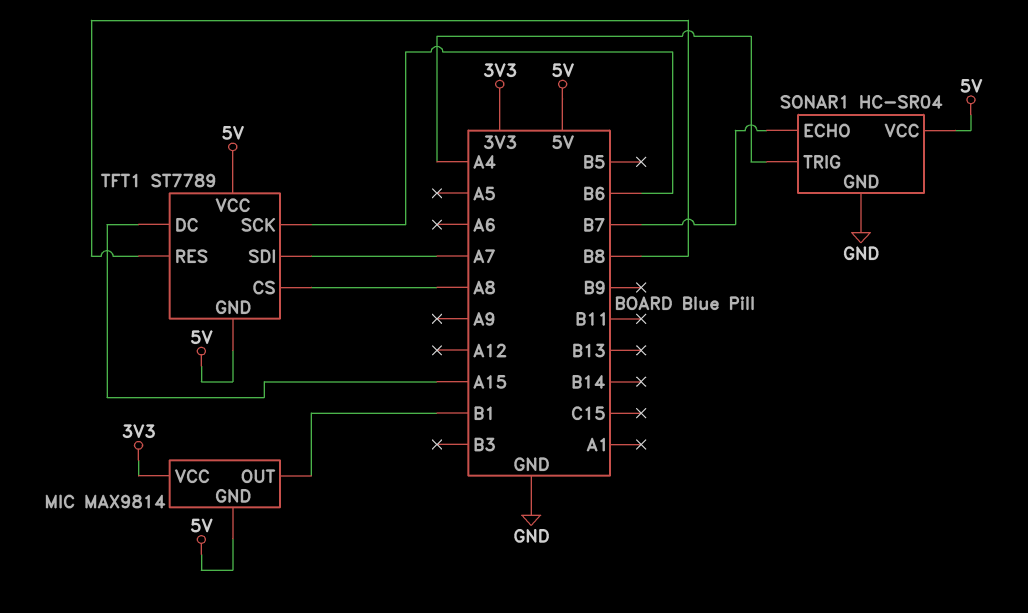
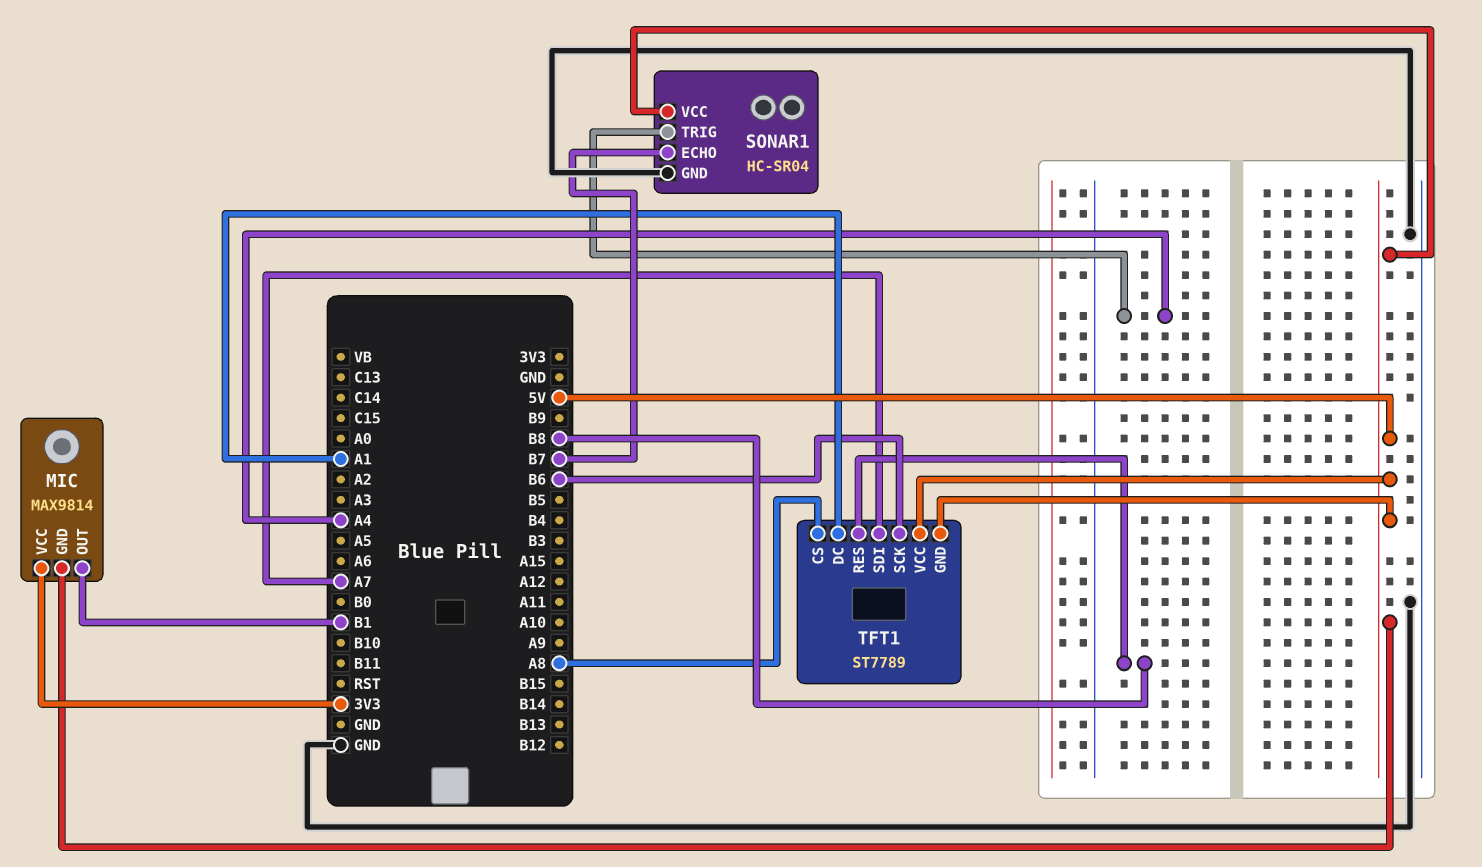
TFT1 pin DC: A15 -> A1

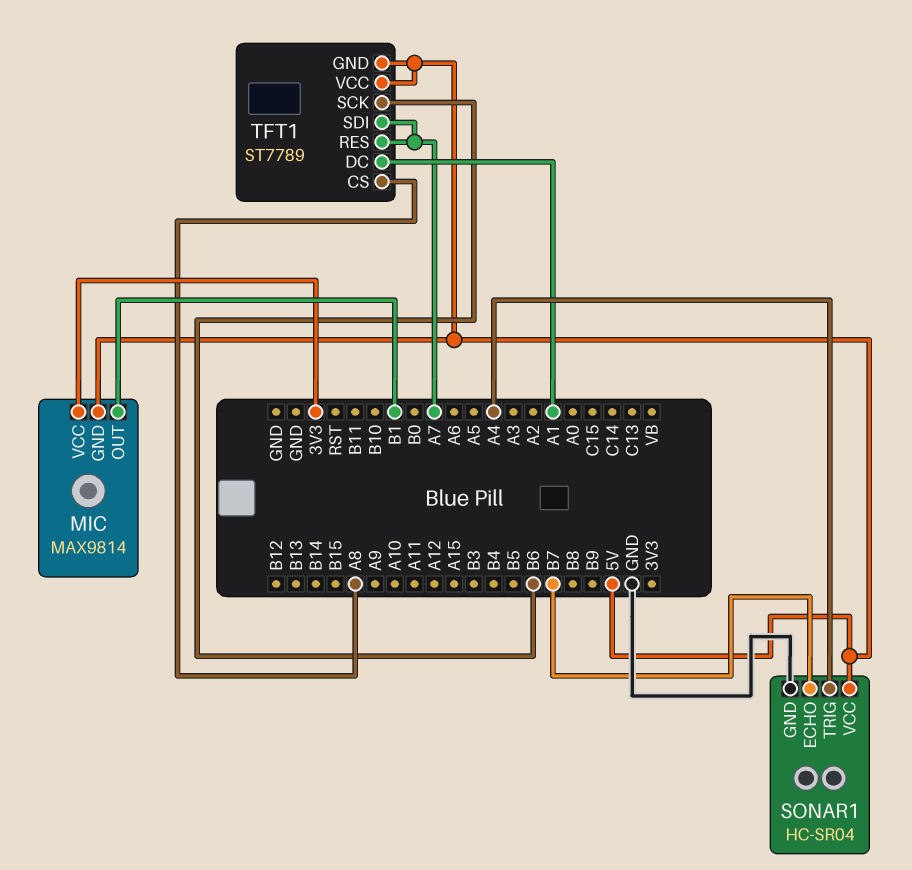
TFT1 pin RES: B8 -> A7

